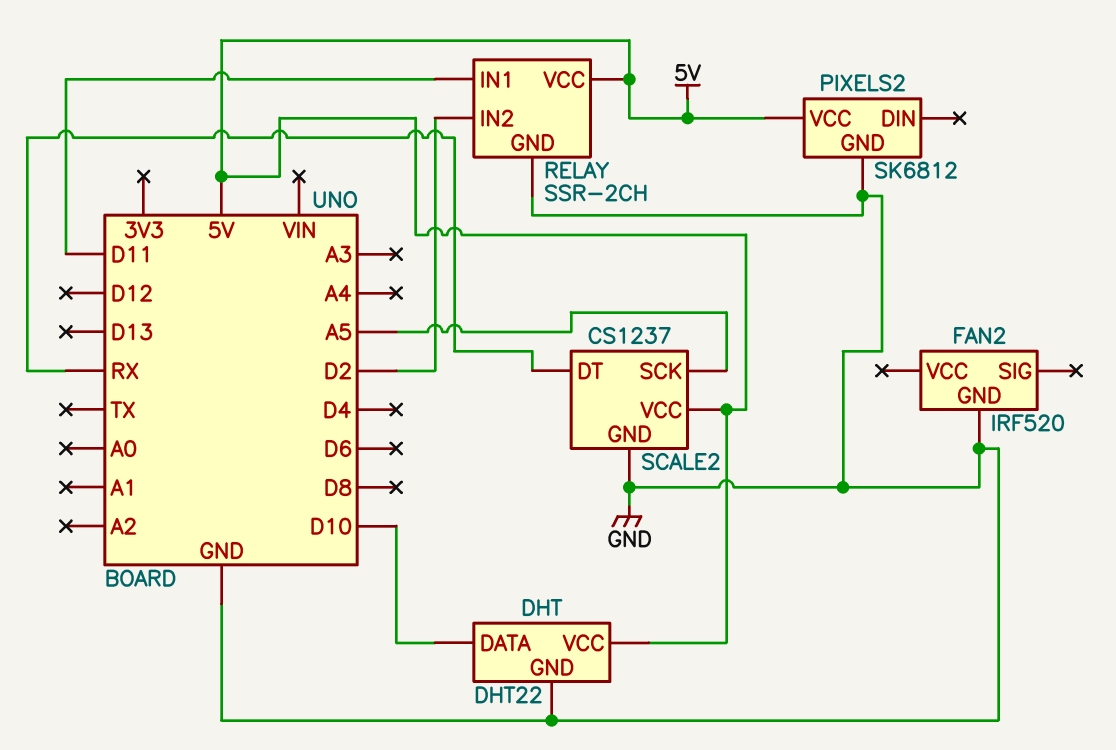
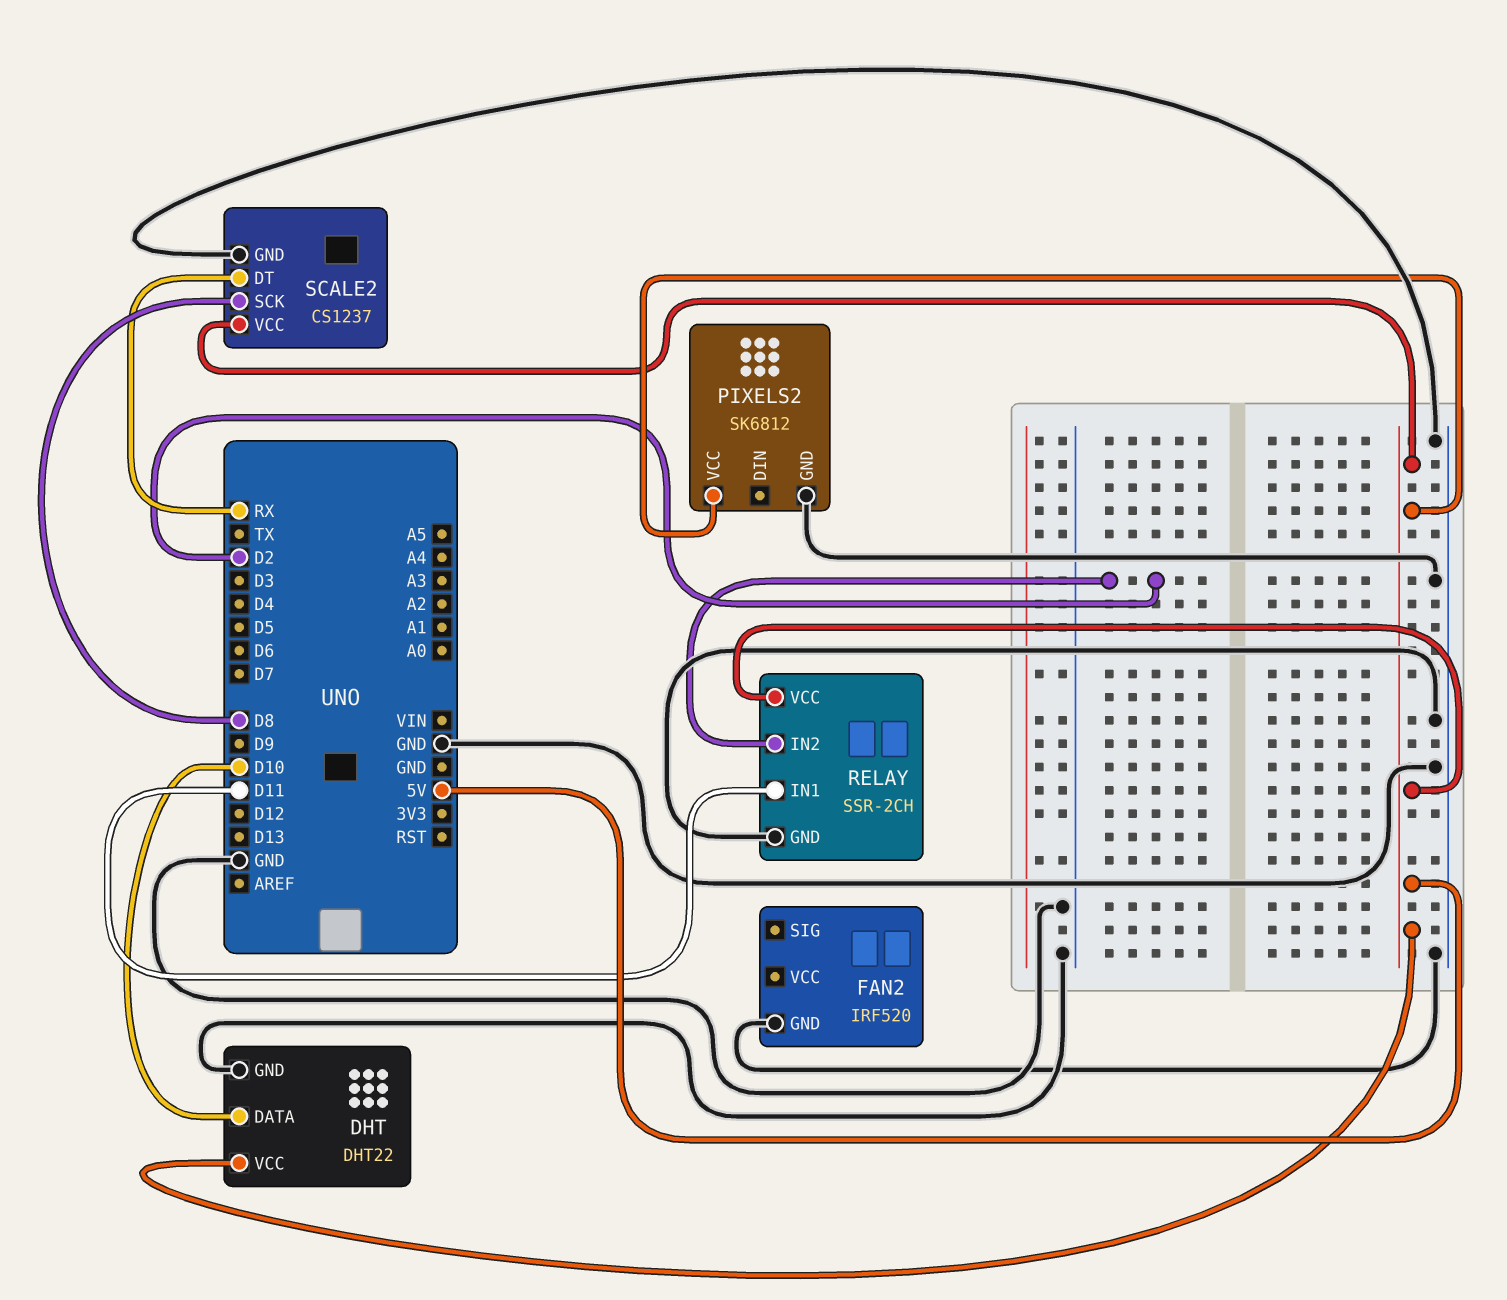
SCALE2 pin SCK: A5 -> D8

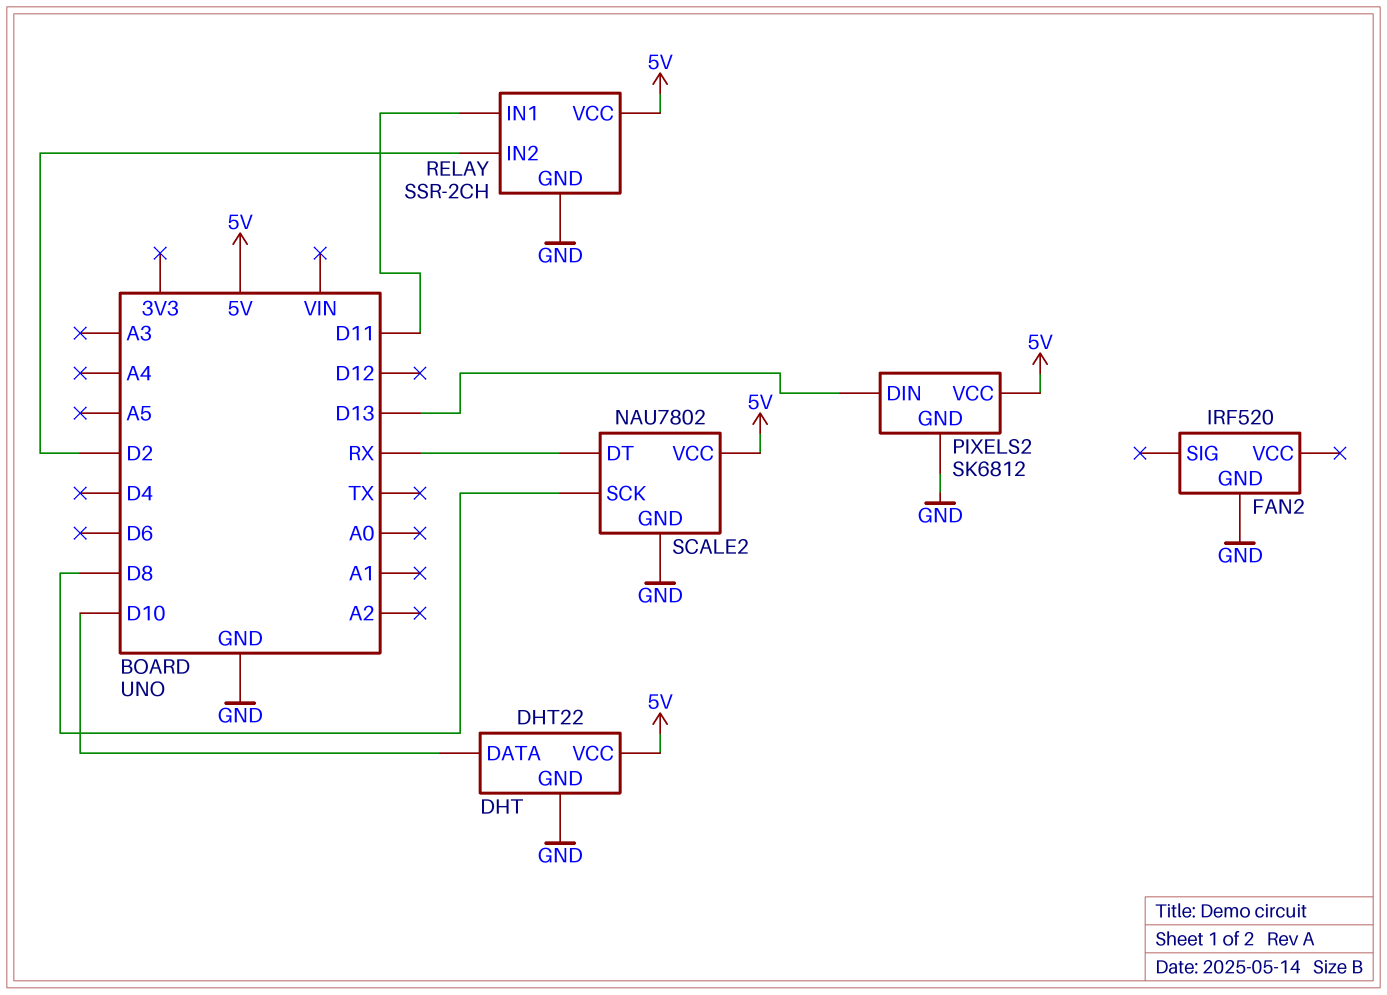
PIXELS2 pin DIN: none -> D13
SCALE2: CS1237 -> NAU7802

